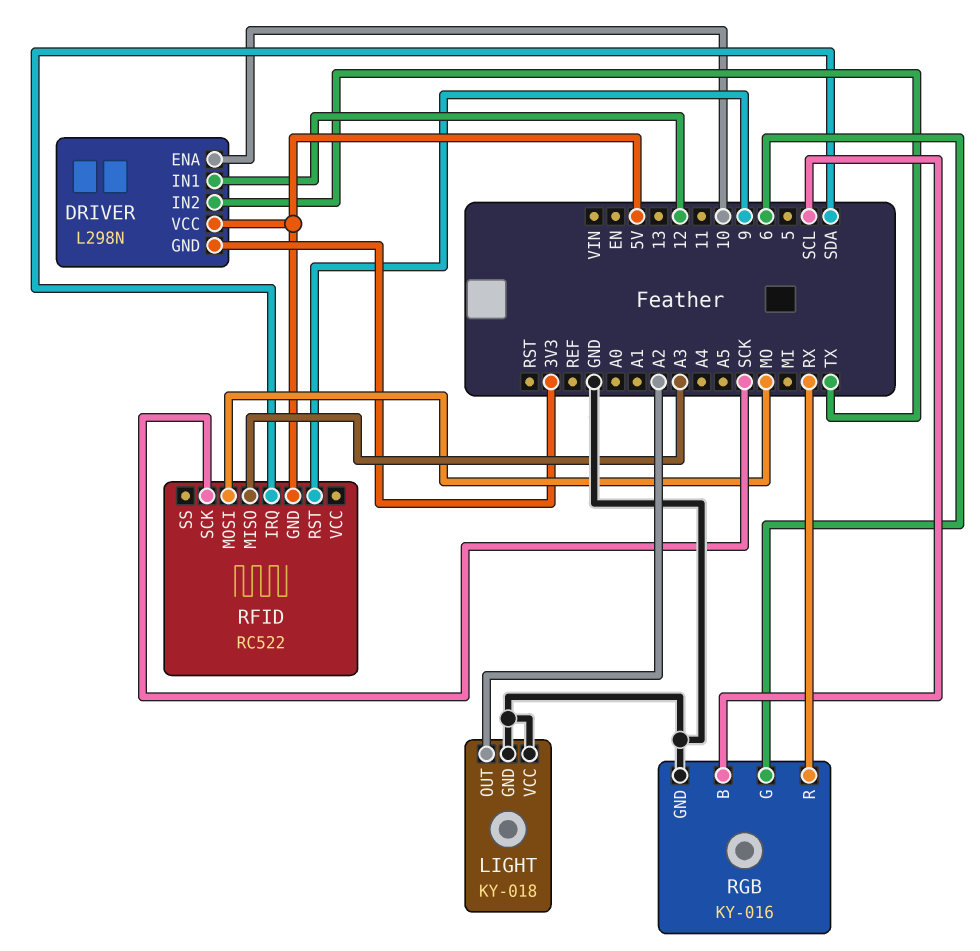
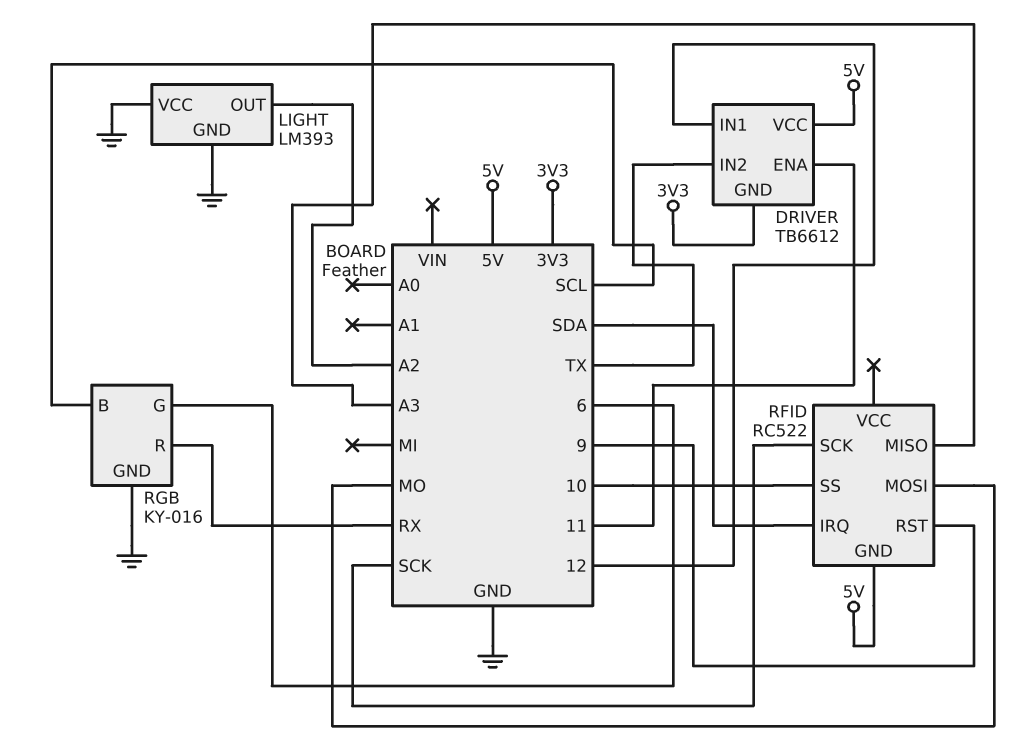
DRIVER: L298N -> TB6612
DRIVER pin ENA: 10 -> 11
LIGHT: KY-018 -> LM393
RFID pin SS: none -> 10

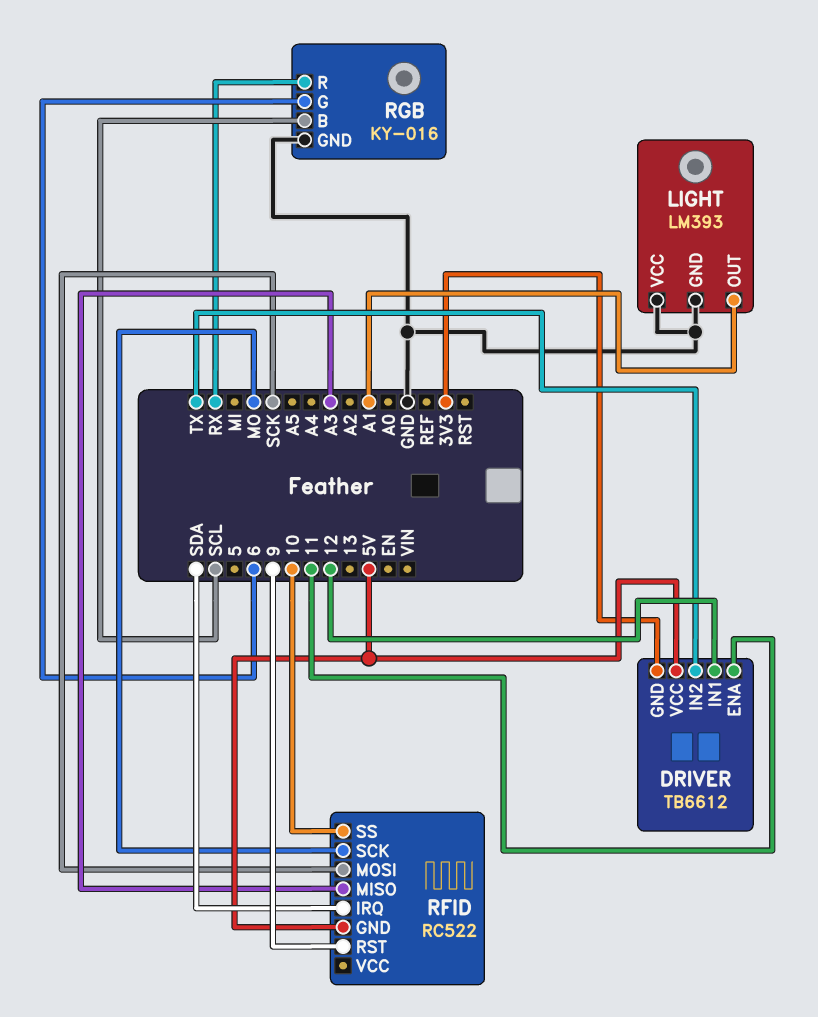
LIGHT pin OUT: A2 -> A1
RFID pin MOSI: MO -> SCK
RFID pin SCK: SCK -> MO

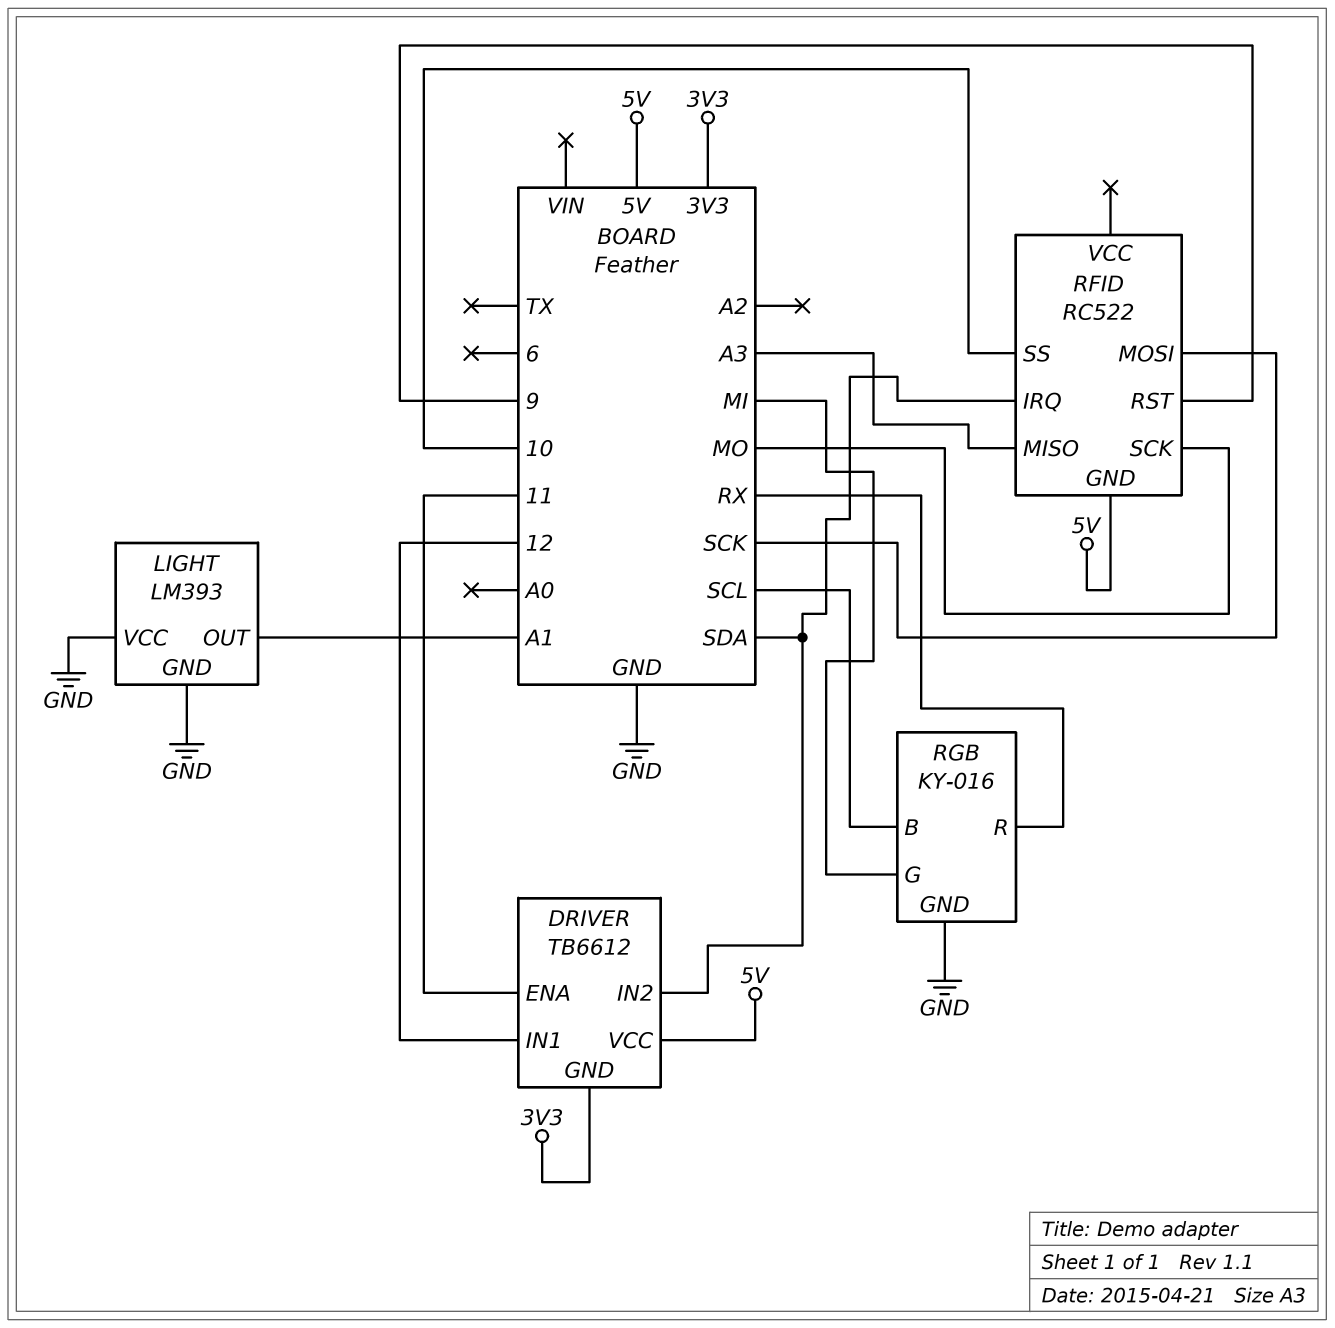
DRIVER pin IN2: TX -> SDA
RGB pin G: 6 -> MI

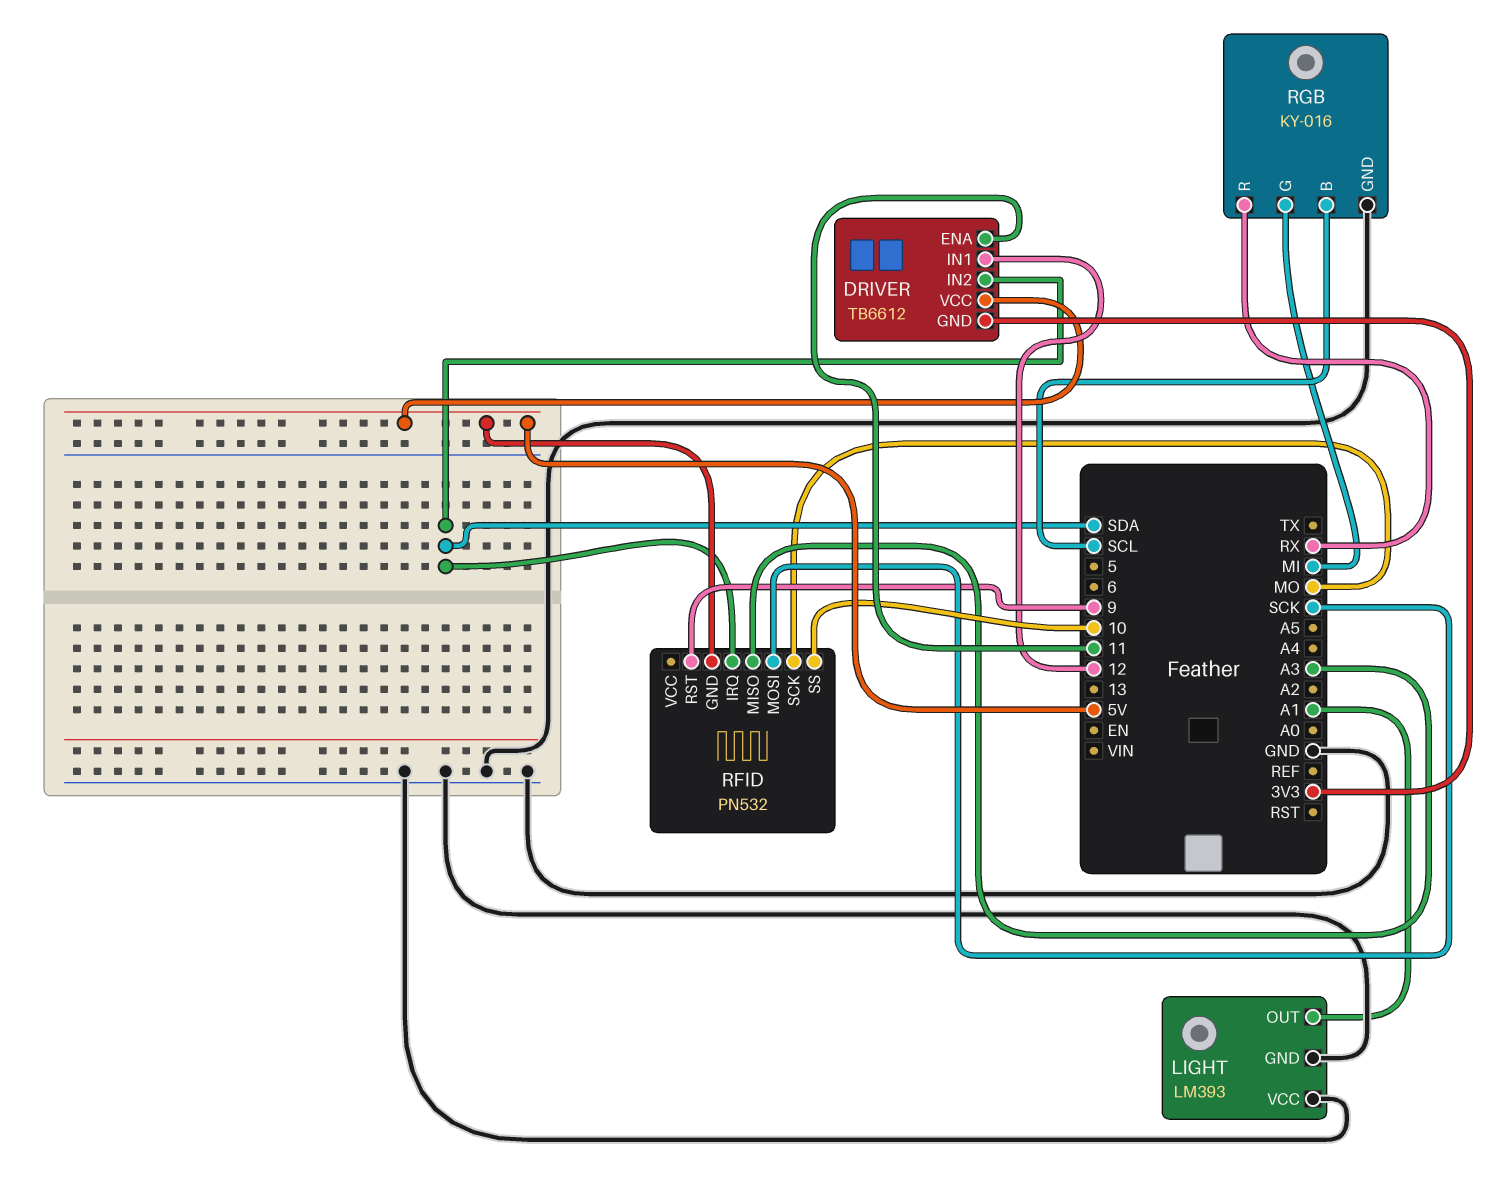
RFID: RC522 -> PN532

